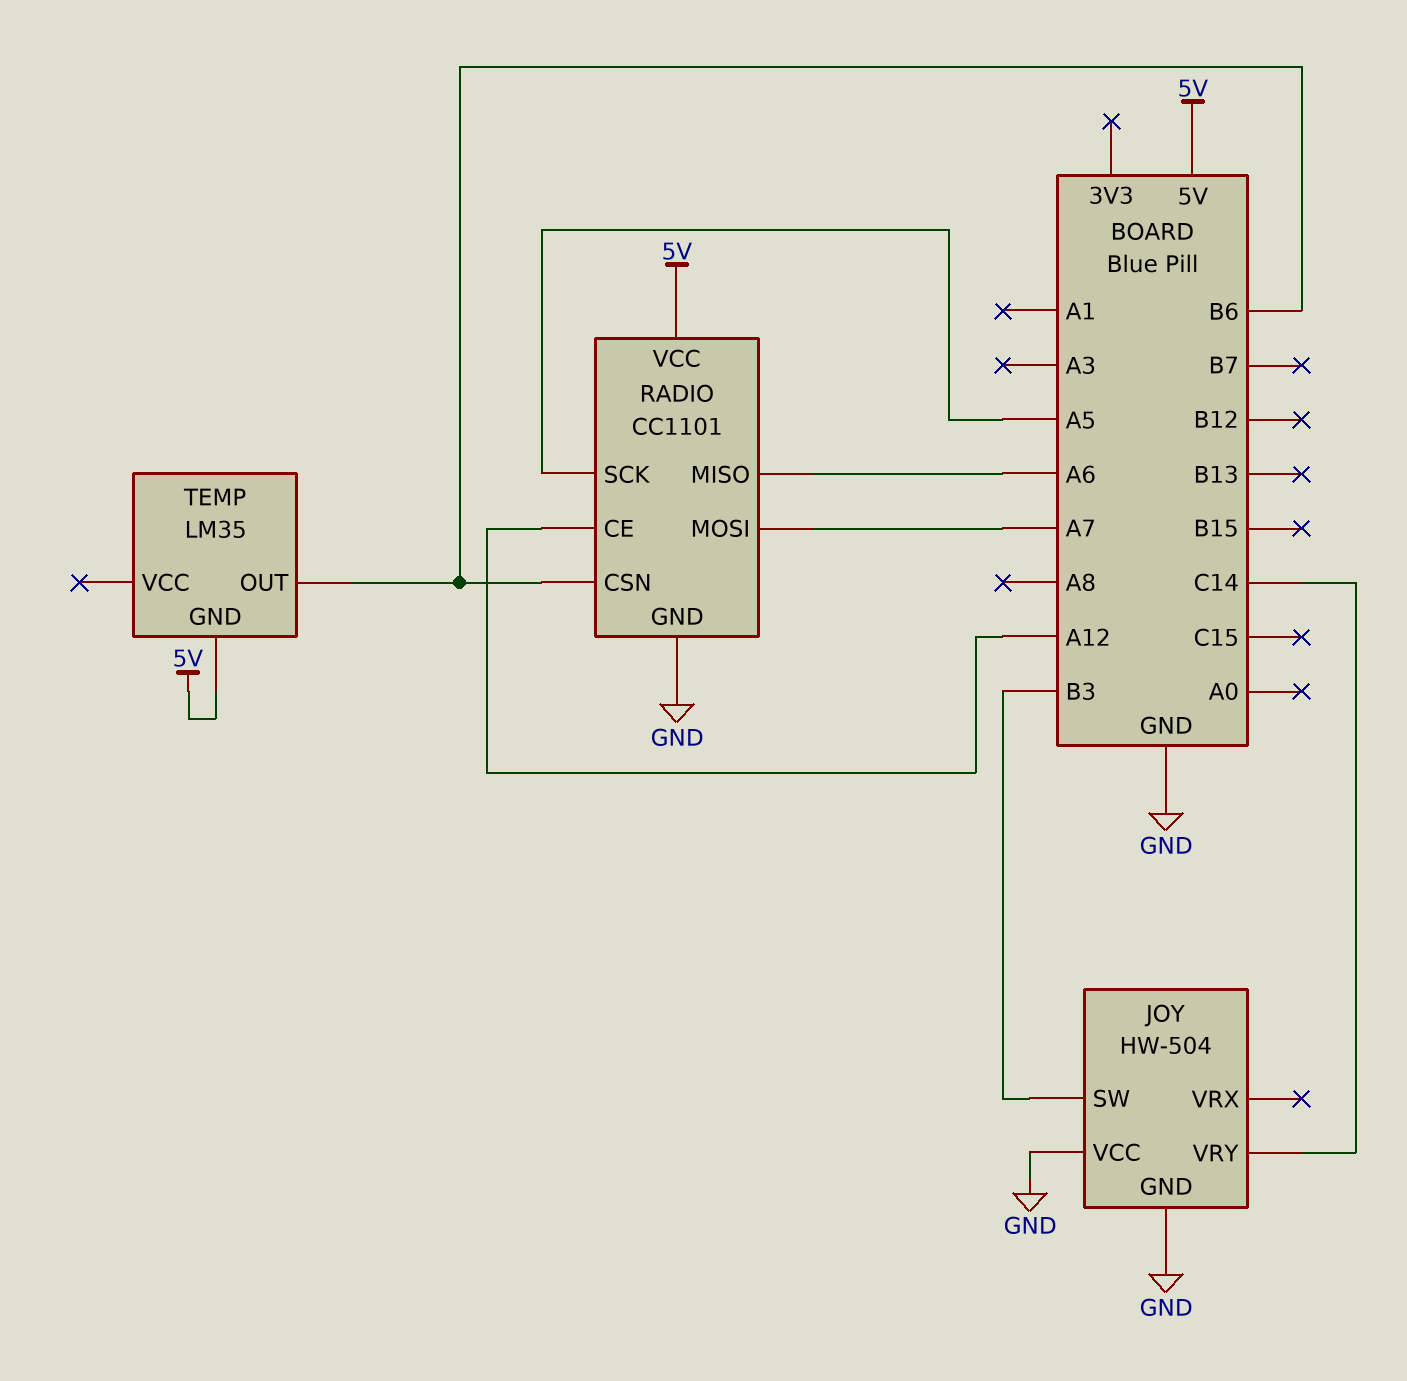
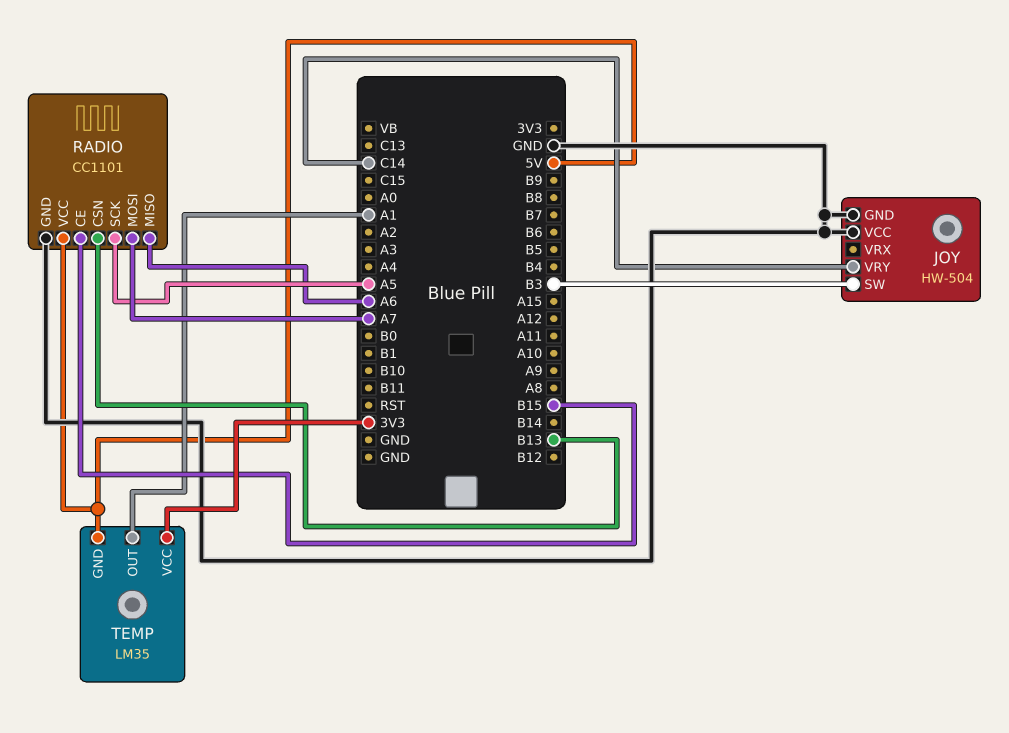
RADIO pin CE: A12 -> B15
RADIO pin CSN: B6 -> B13
TEMP pin OUT: B6 -> A1
TEMP pin VCC: none -> 3V3

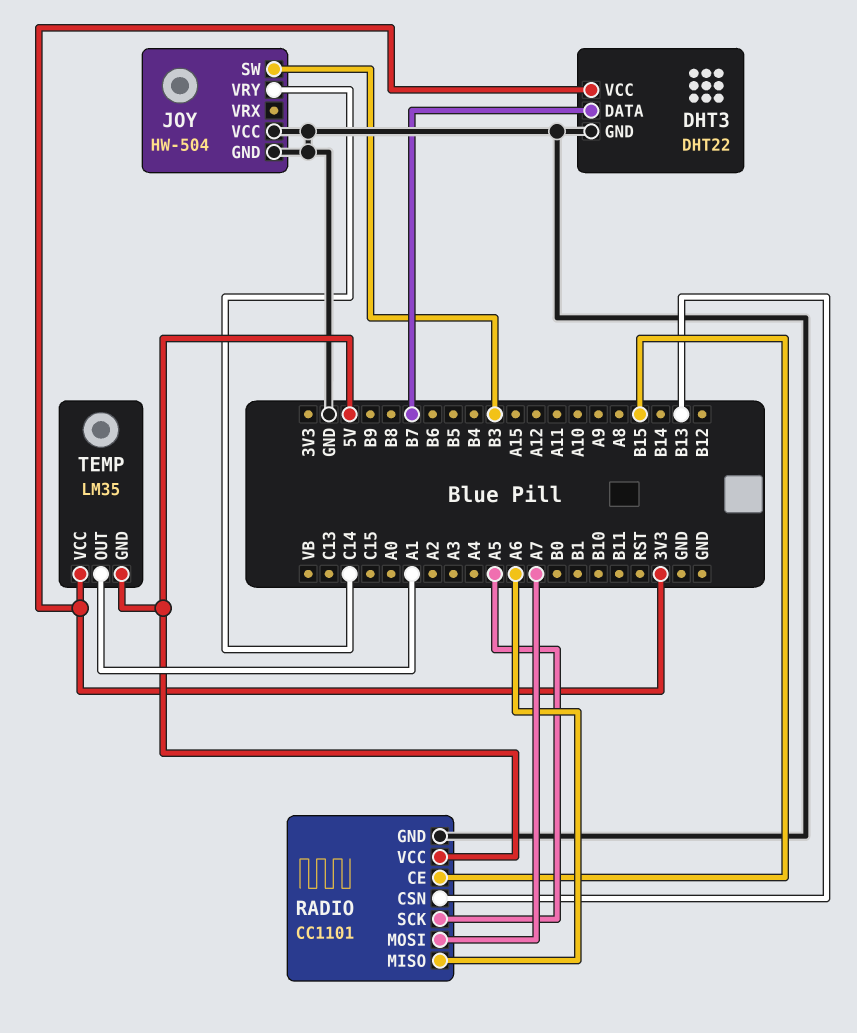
DHT3: none -> DHT22
DHT3 pin DATA: none -> B7
DHT3 pin GND: none -> GND
DHT3 pin VCC: none -> 3V3

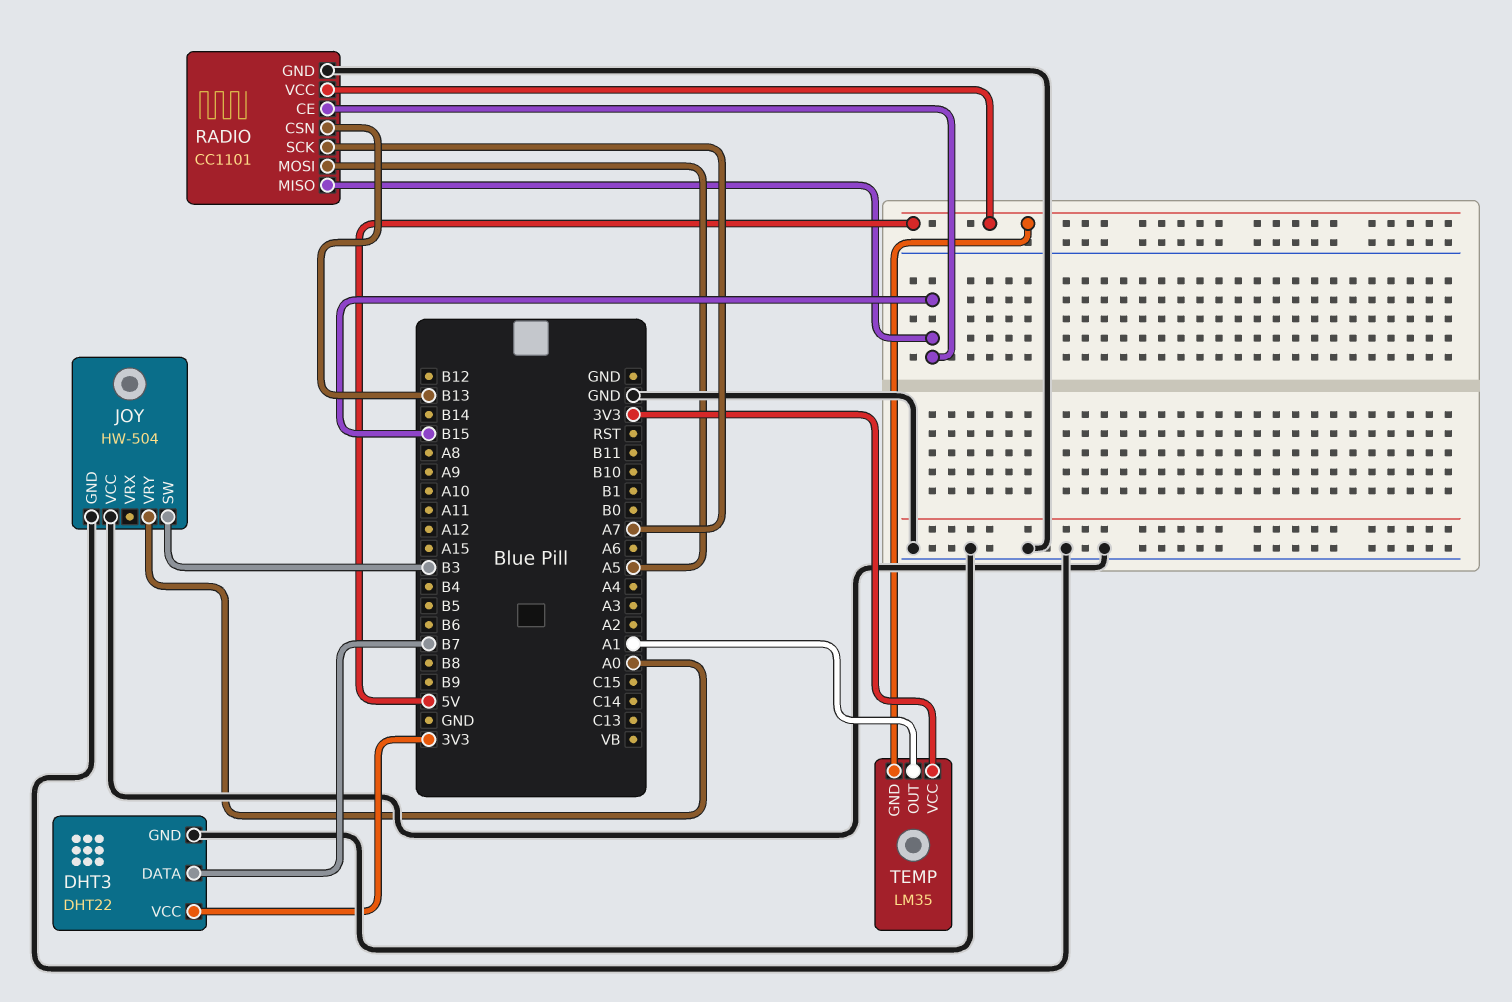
JOY pin VRY: C14 -> A0
RADIO pin MISO: A6 -> B15
RADIO pin MOSI: A7 -> A5
RADIO pin SCK: A5 -> A7

